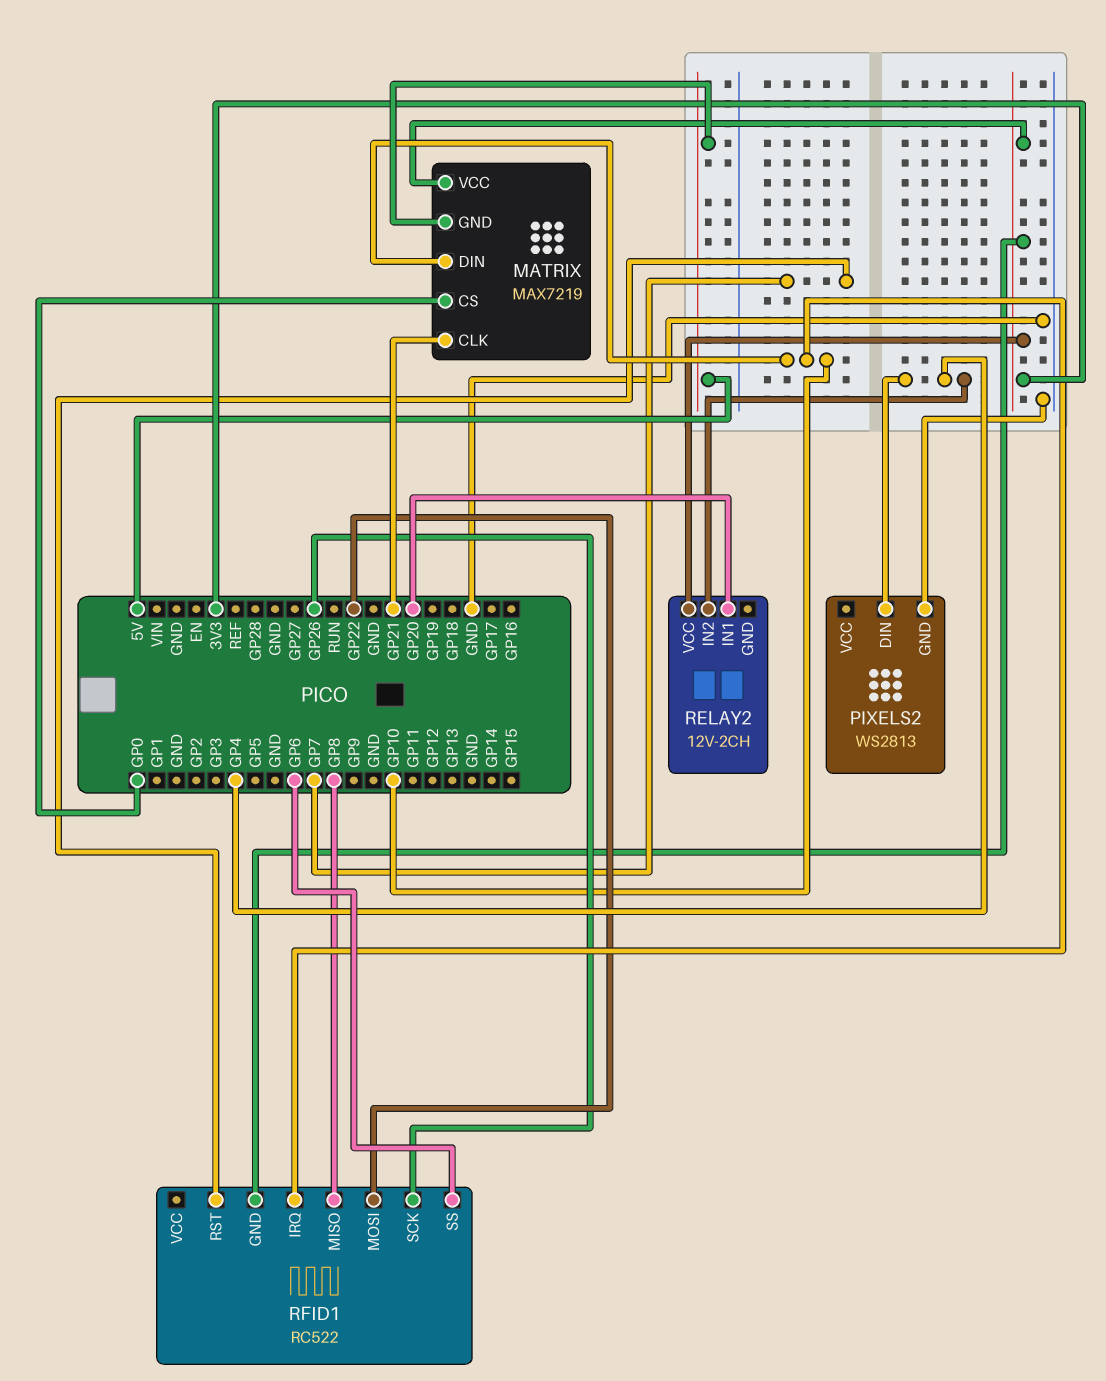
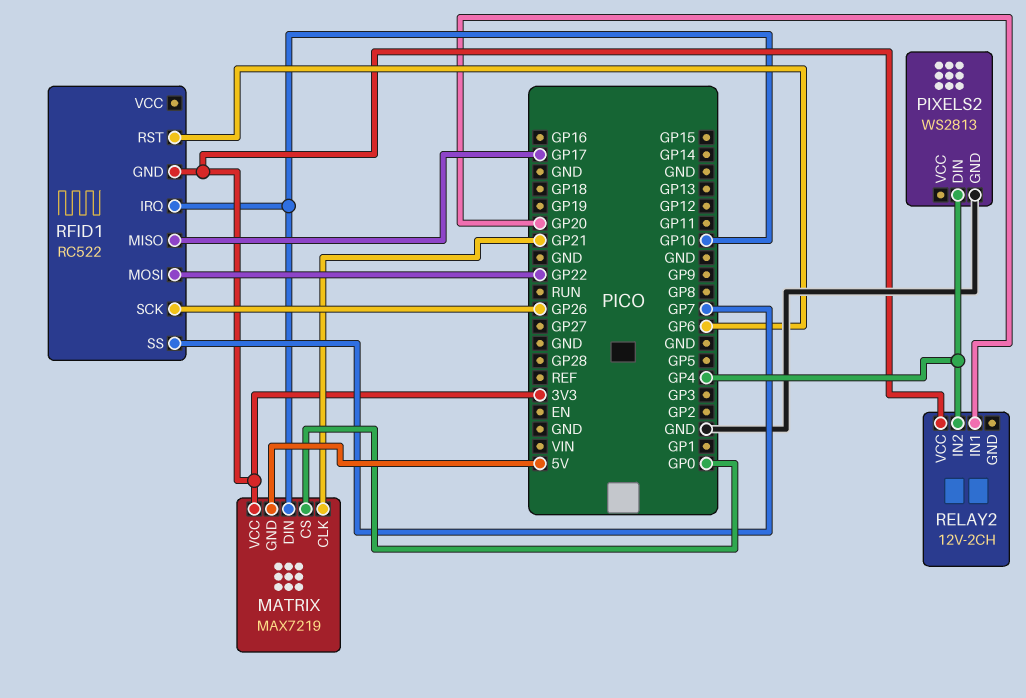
RFID1 pin MISO: GP8 -> GP17
RFID1 pin RST: GP7 -> GP6
RFID1 pin SS: GP6 -> GP7

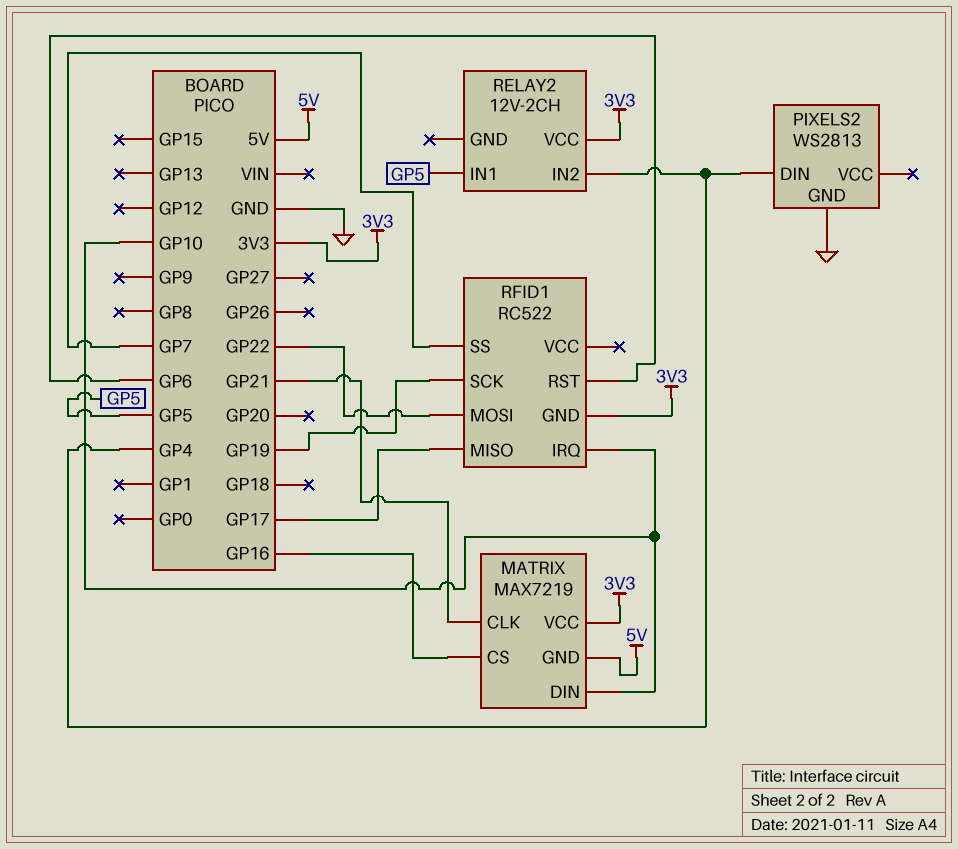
MATRIX pin CS: GP0 -> GP16
RELAY2 pin IN1: GP20 -> GP5
RFID1 pin SCK: GP26 -> GP19

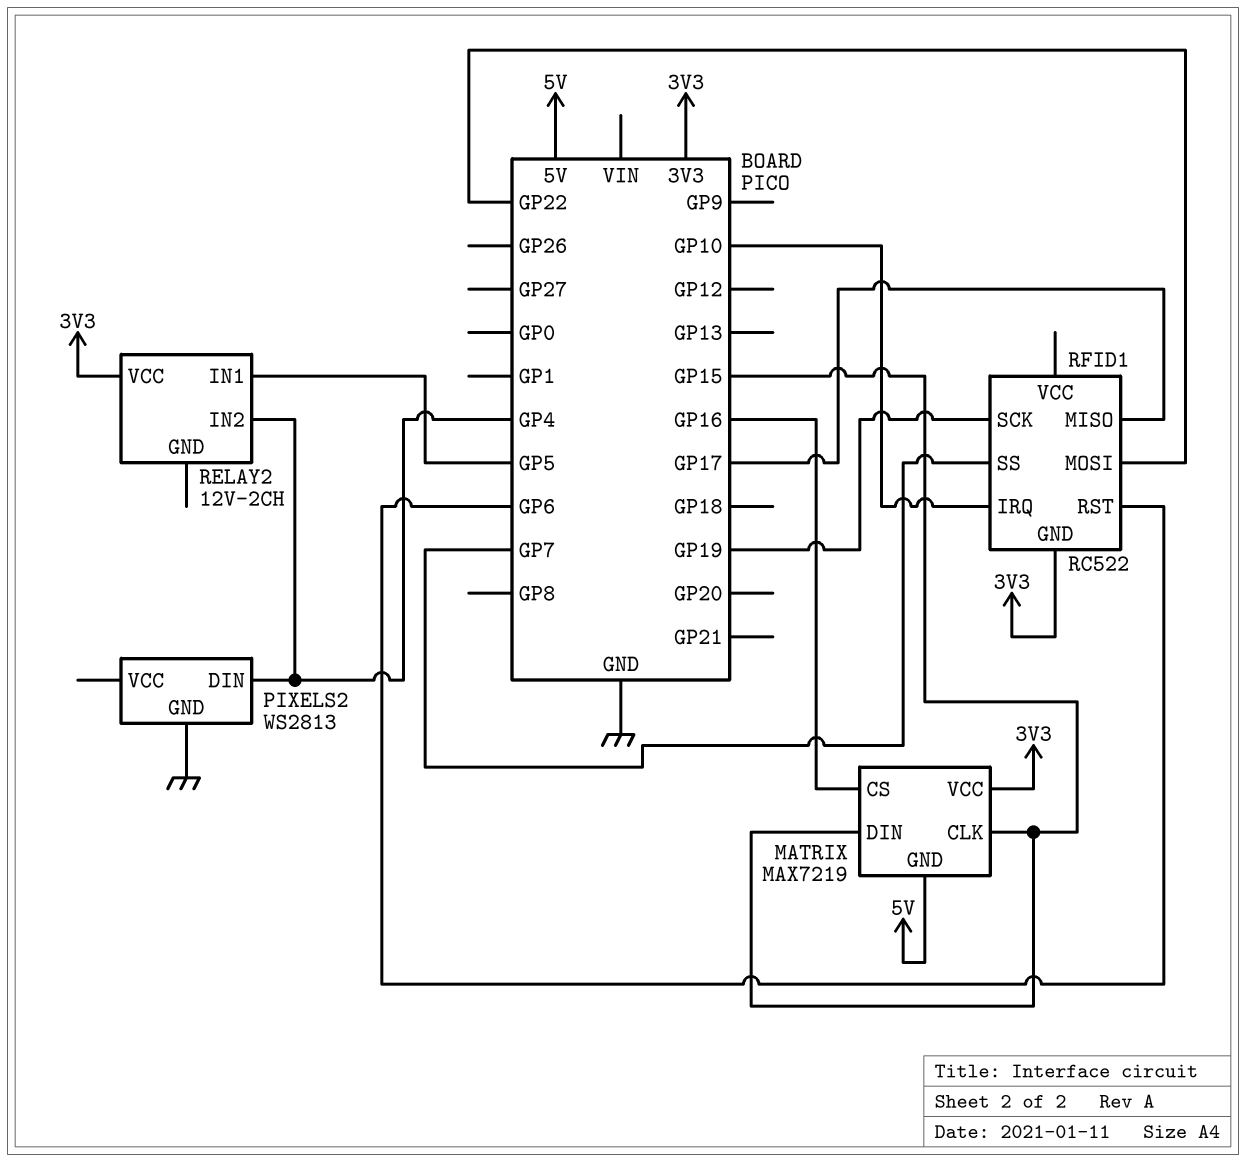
MATRIX pin CLK: GP21 -> GP15
MATRIX pin DIN: GP10 -> GP15

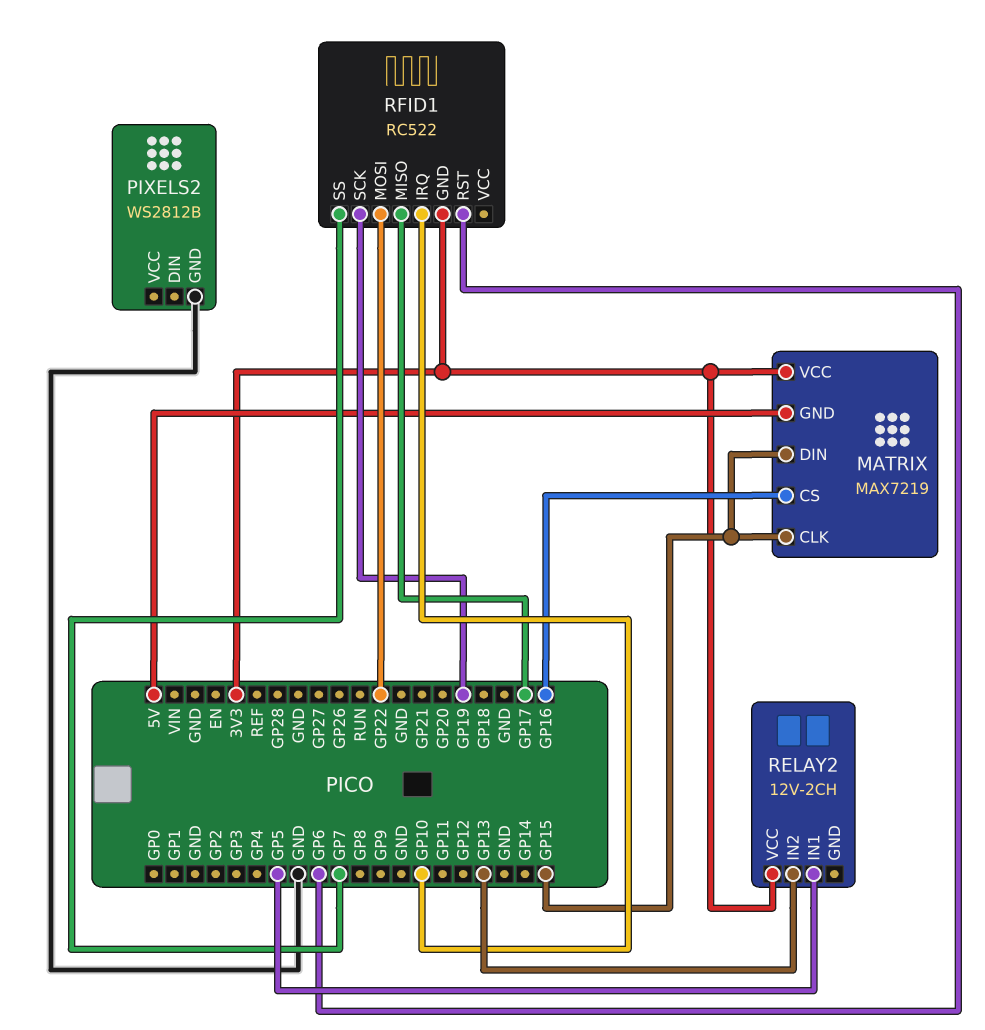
PIXELS2: WS2813 -> WS2812B
PIXELS2 pin DIN: GP4 -> none
RELAY2 pin IN2: GP4 -> GP13

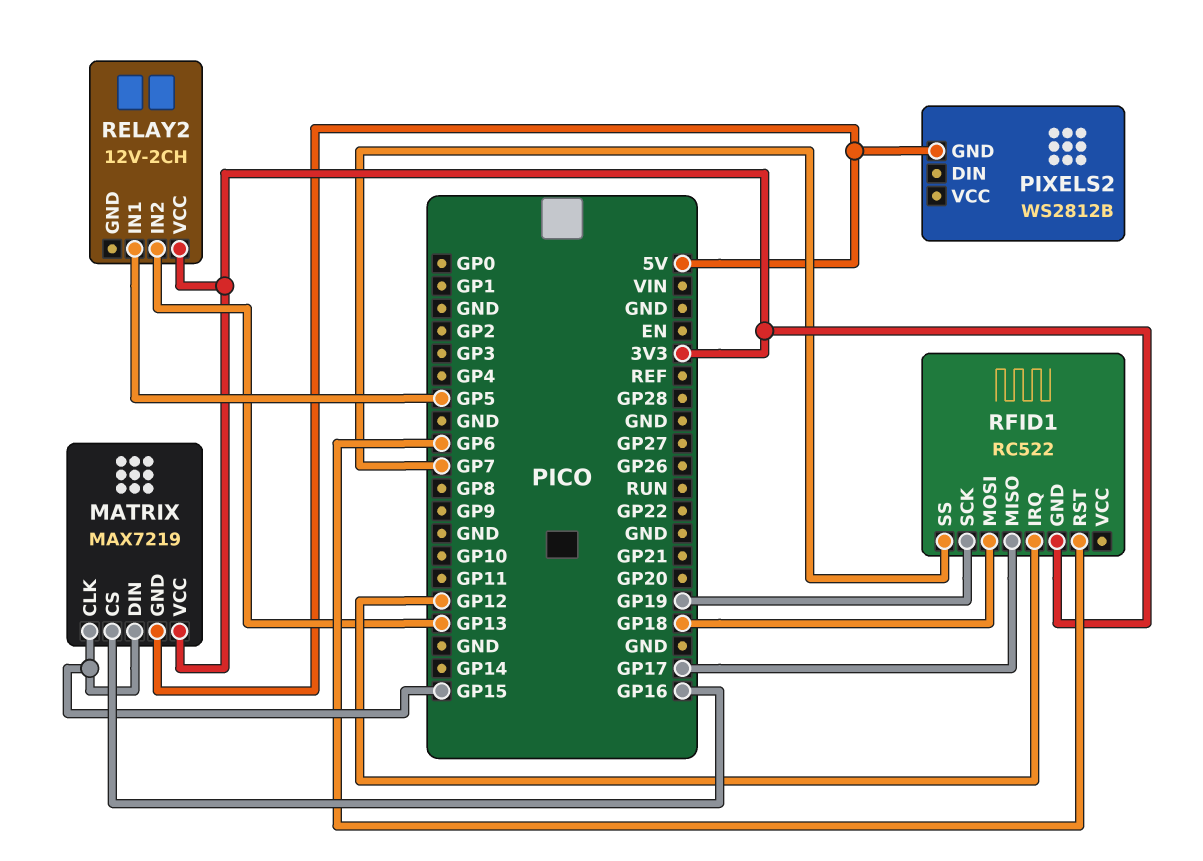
PIXELS2 pin GND: GND -> 5V
RFID1 pin IRQ: GP10 -> GP12
RFID1 pin MOSI: GP22 -> GP18

